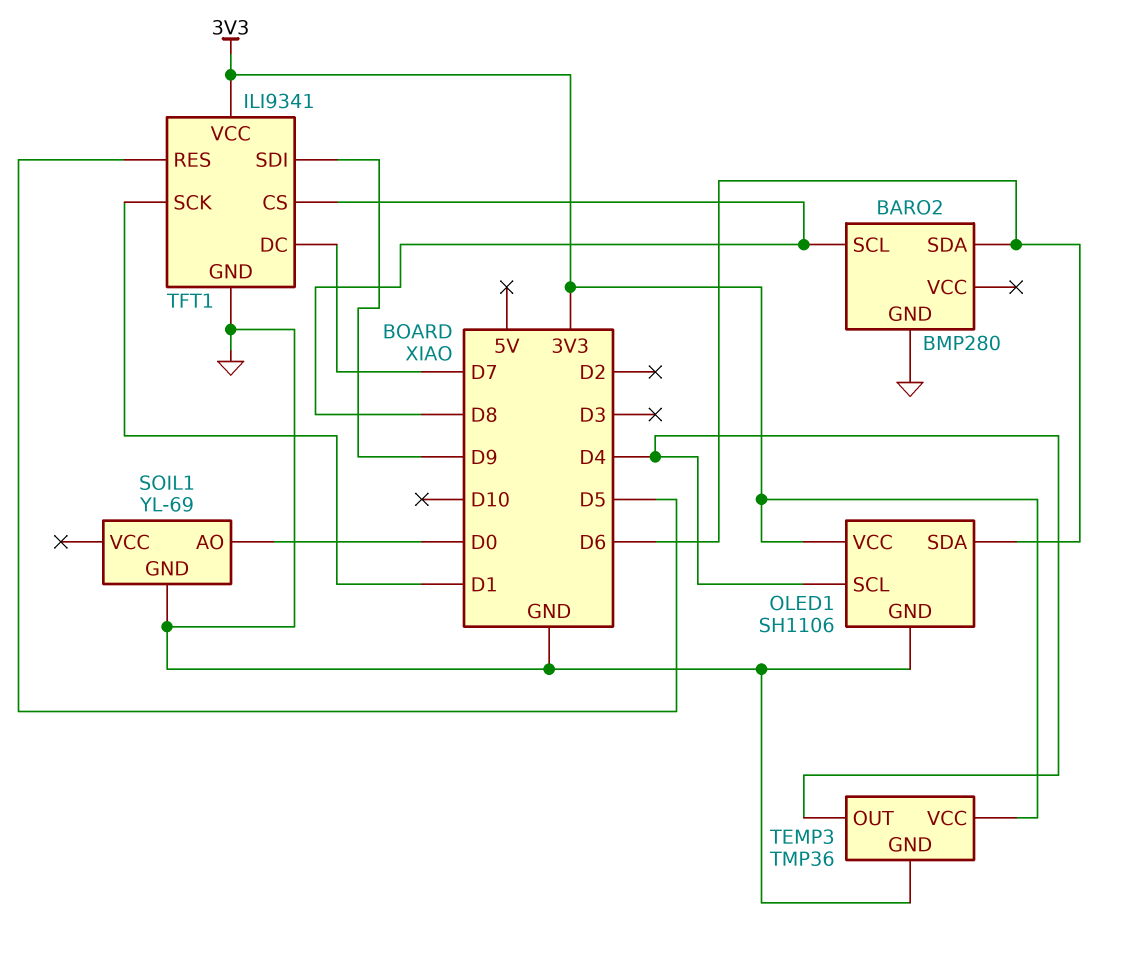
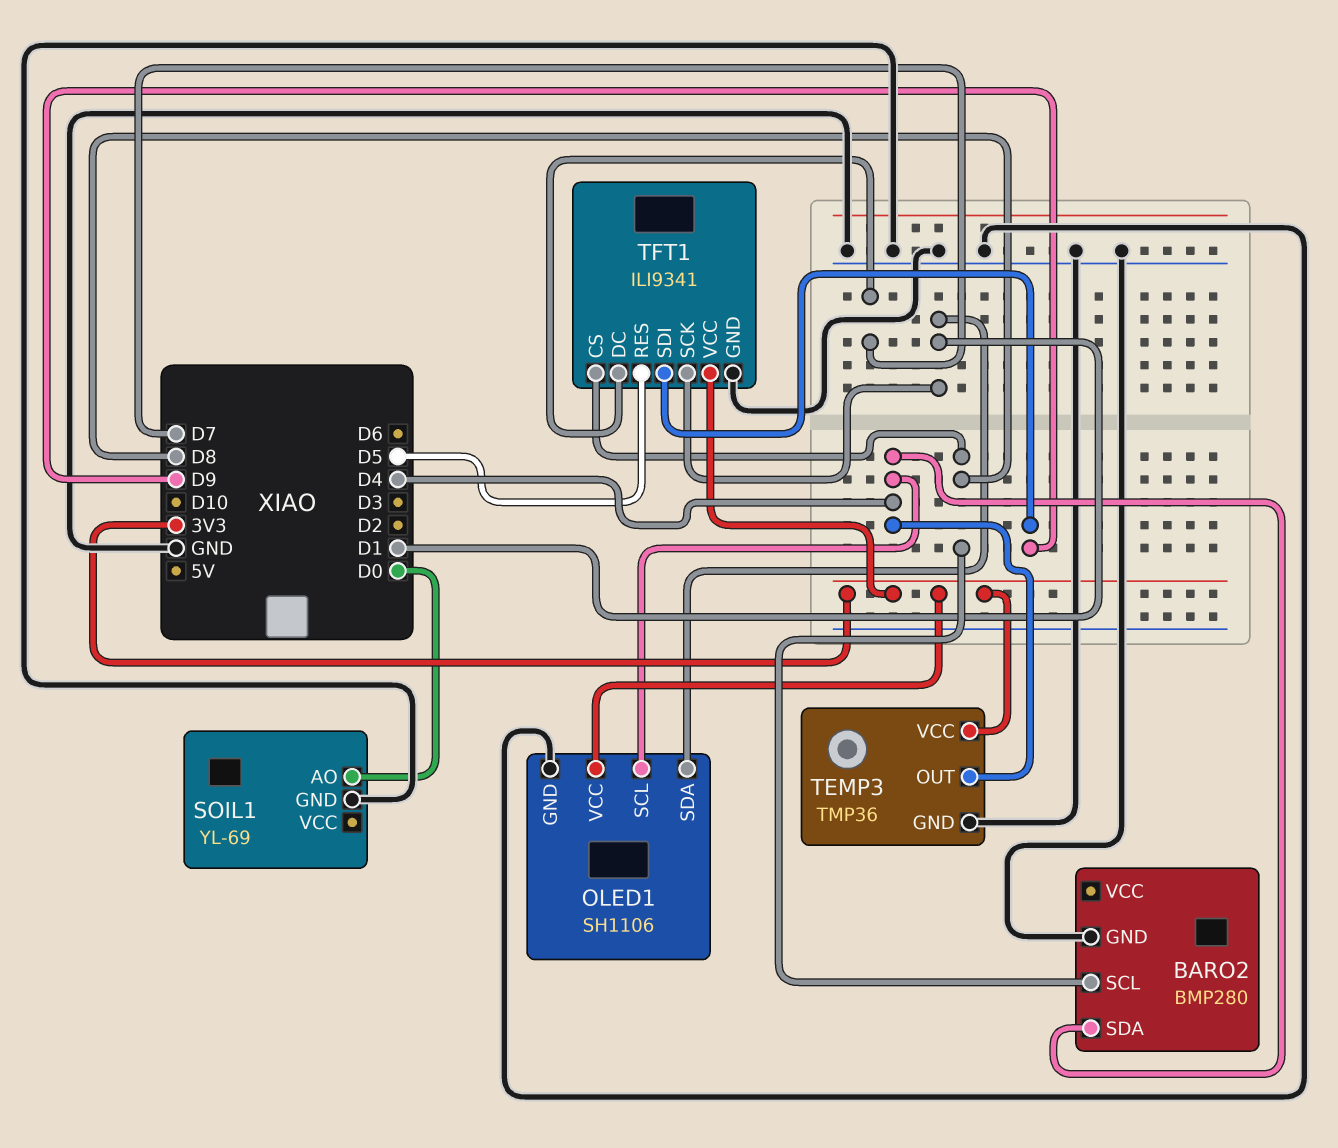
BARO2 pin SDA: D6 -> D4
OLED1 pin SDA: D6 -> D1

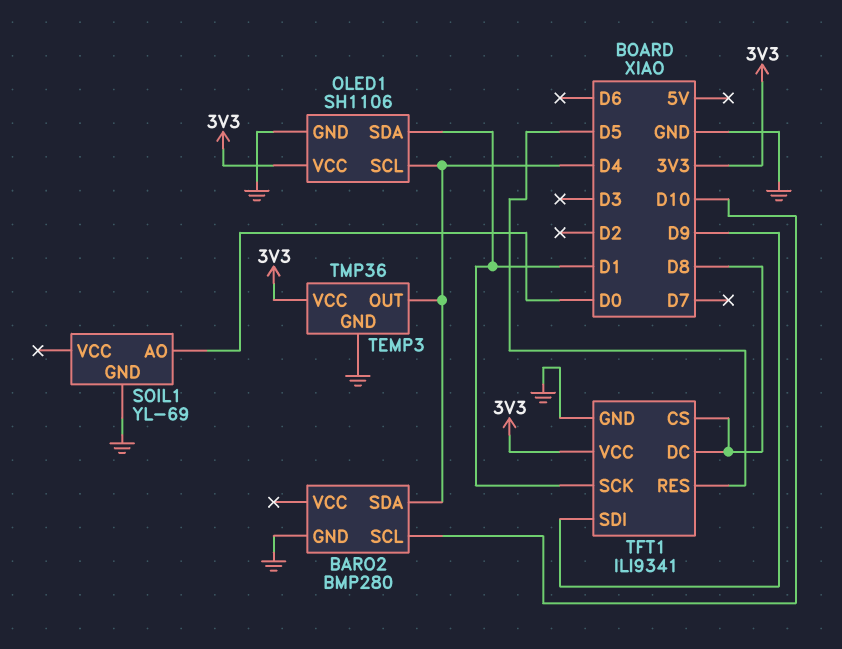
BARO2 pin SCL: D8 -> D10
TFT1 pin DC: D7 -> D8

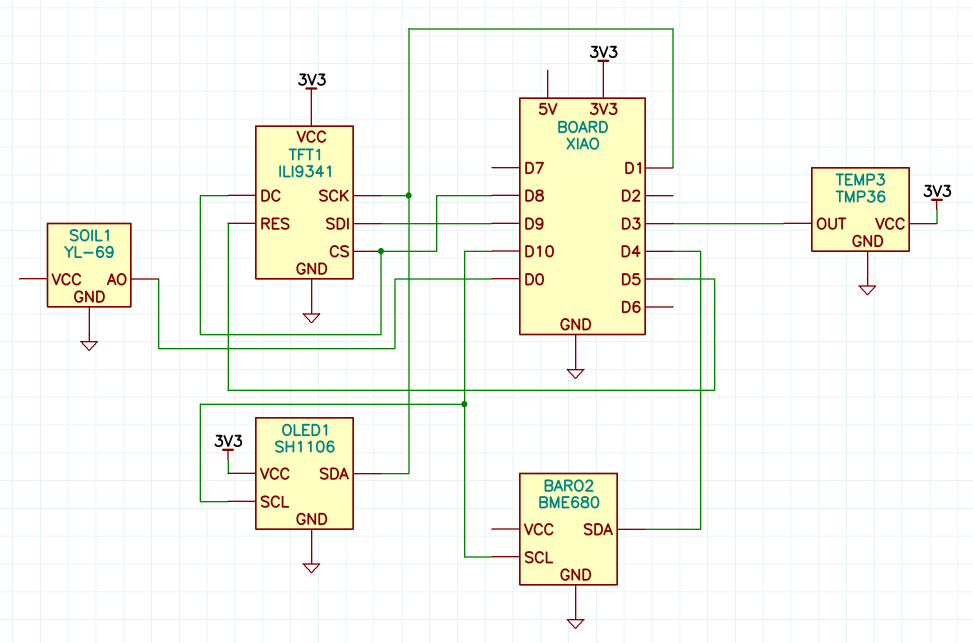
BARO2: BMP280 -> BME680
OLED1 pin SCL: D4 -> D10
TEMP3 pin OUT: D4 -> D3

